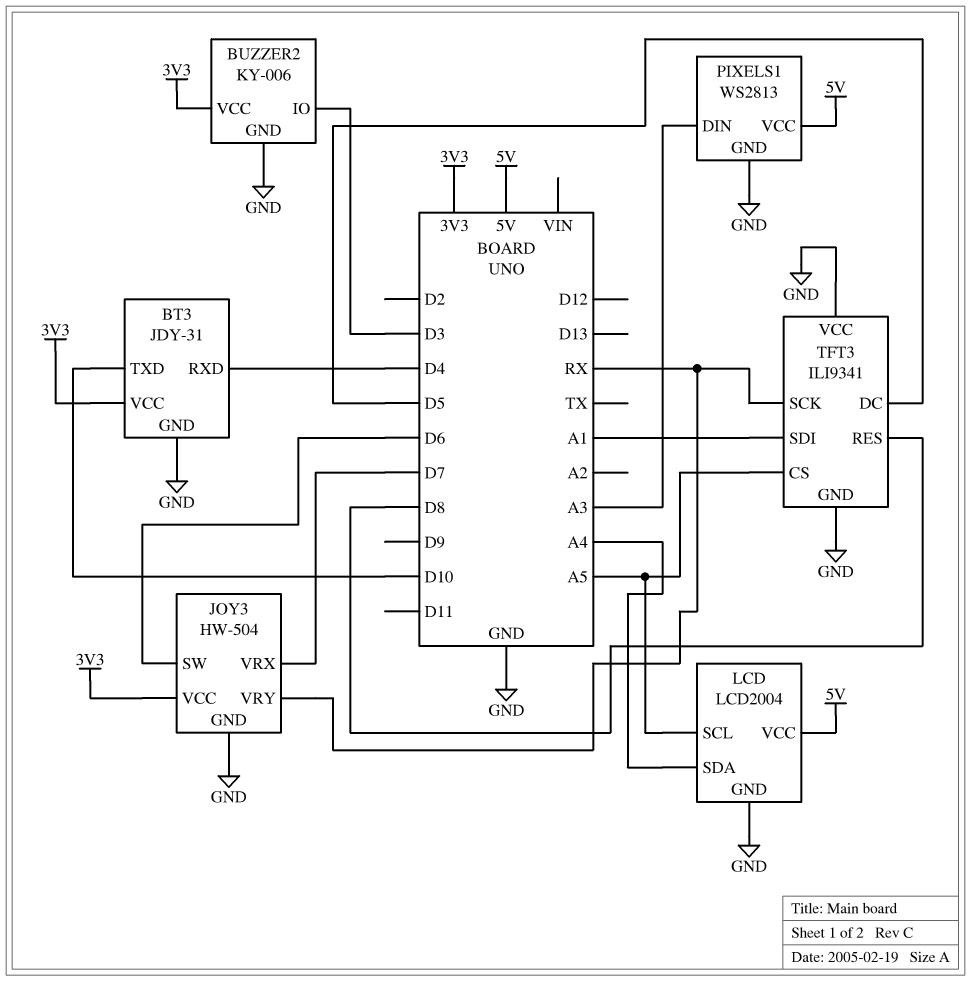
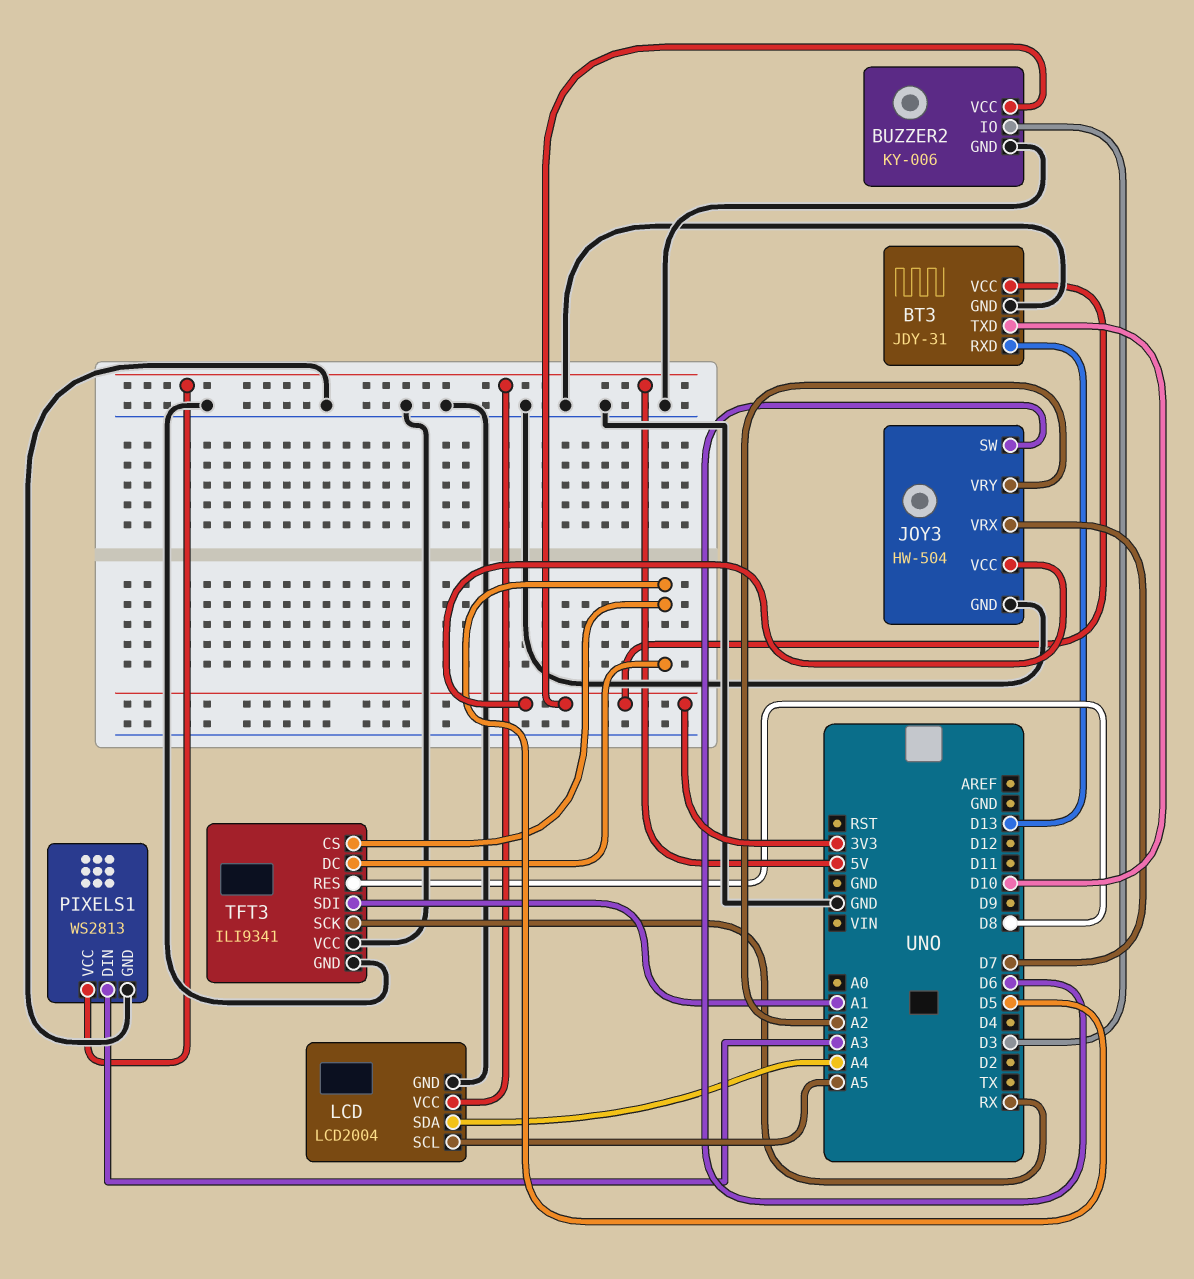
BT3 pin RXD: D4 -> D13
JOY3 pin VRY: RX -> A2
TFT3 pin CS: A5 -> D5

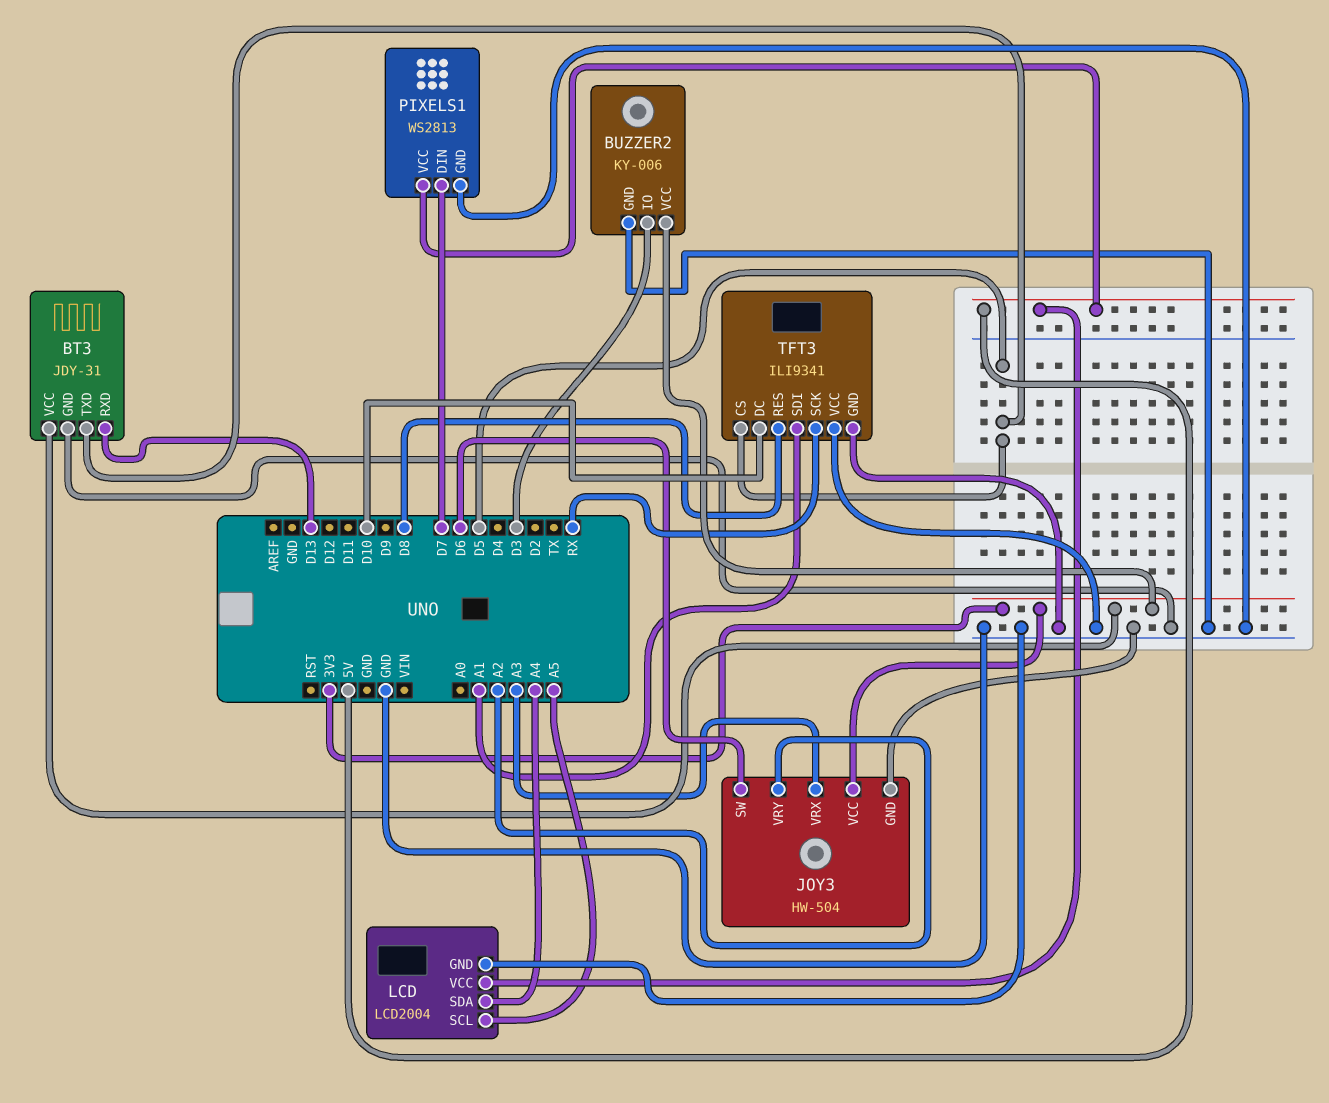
BT3 pin TXD: D10 -> D5
JOY3 pin VRX: D7 -> A3
PIXELS1 pin DIN: A3 -> D7
TFT3 pin DC: D5 -> D10

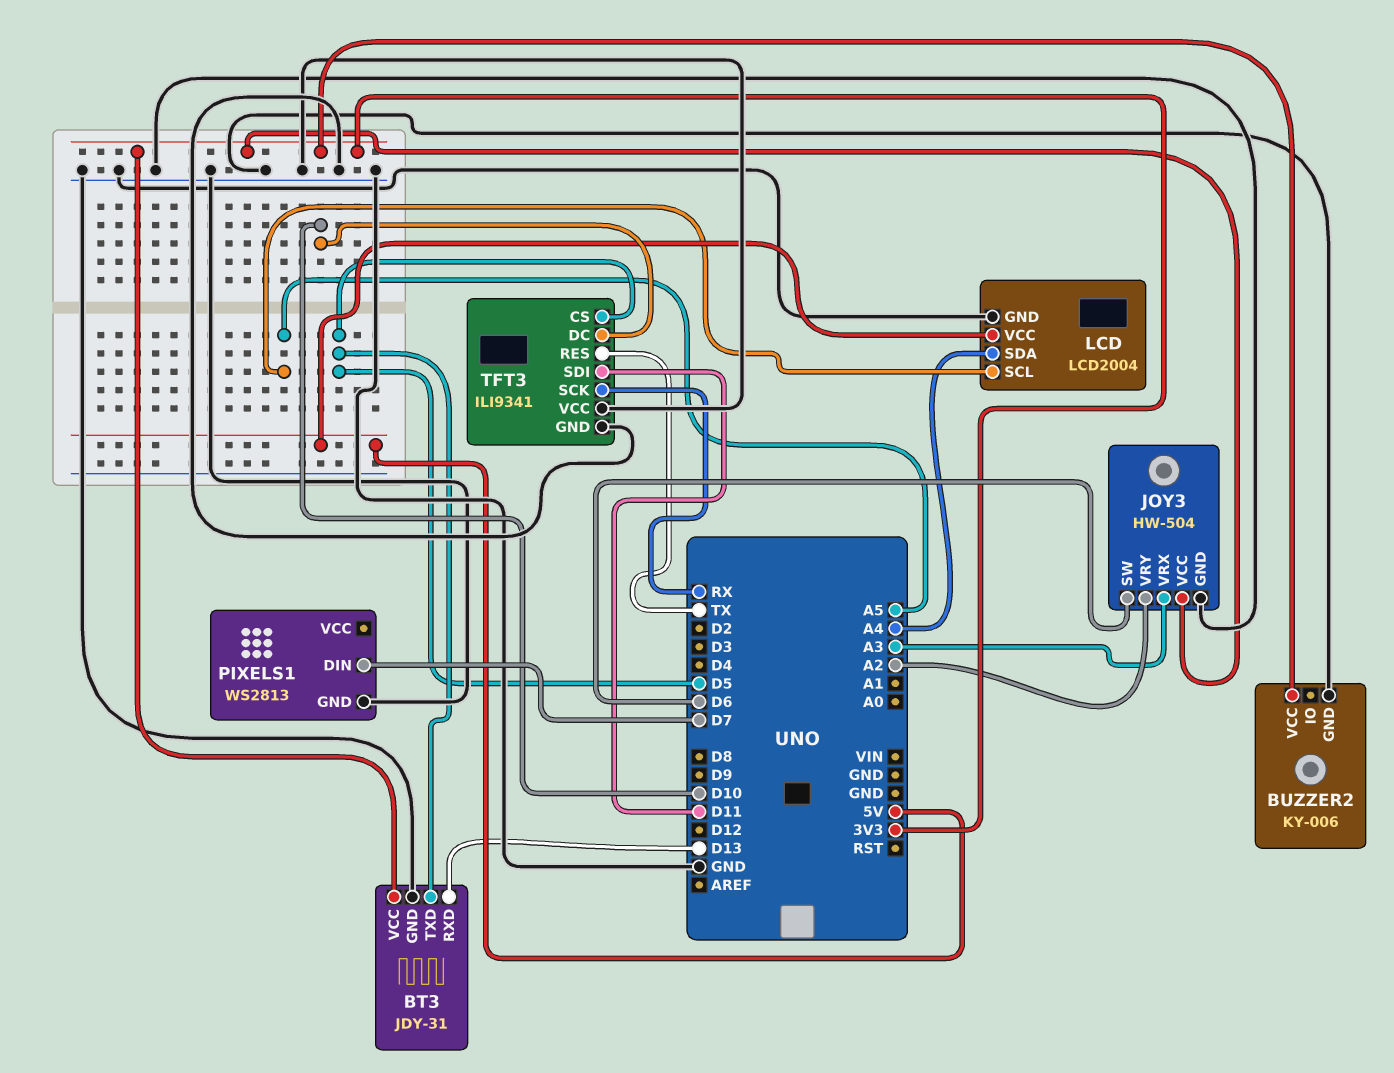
BUZZER2 pin IO: D3 -> none
PIXELS1 pin VCC: 5V -> none
TFT3 pin RES: D8 -> TX
TFT3 pin SDI: A1 -> D11

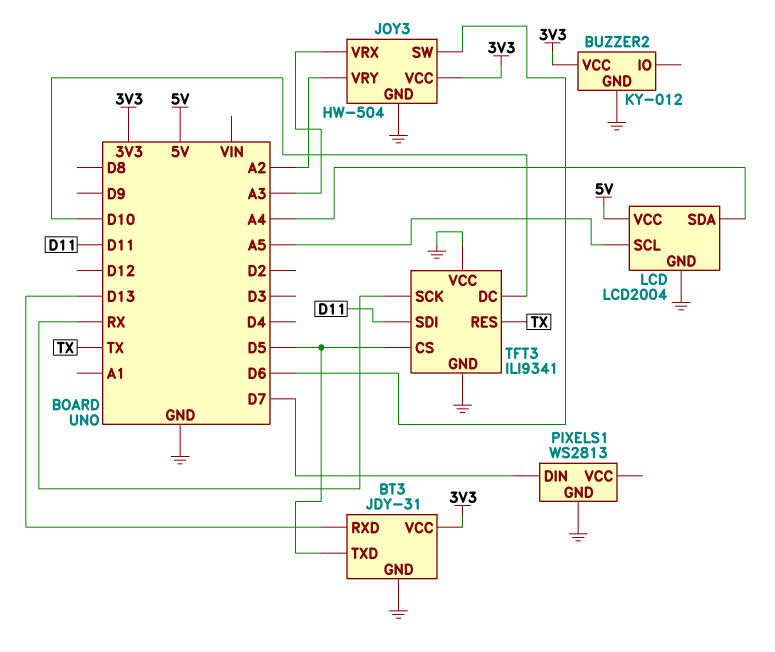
BUZZER2: KY-006 -> KY-012

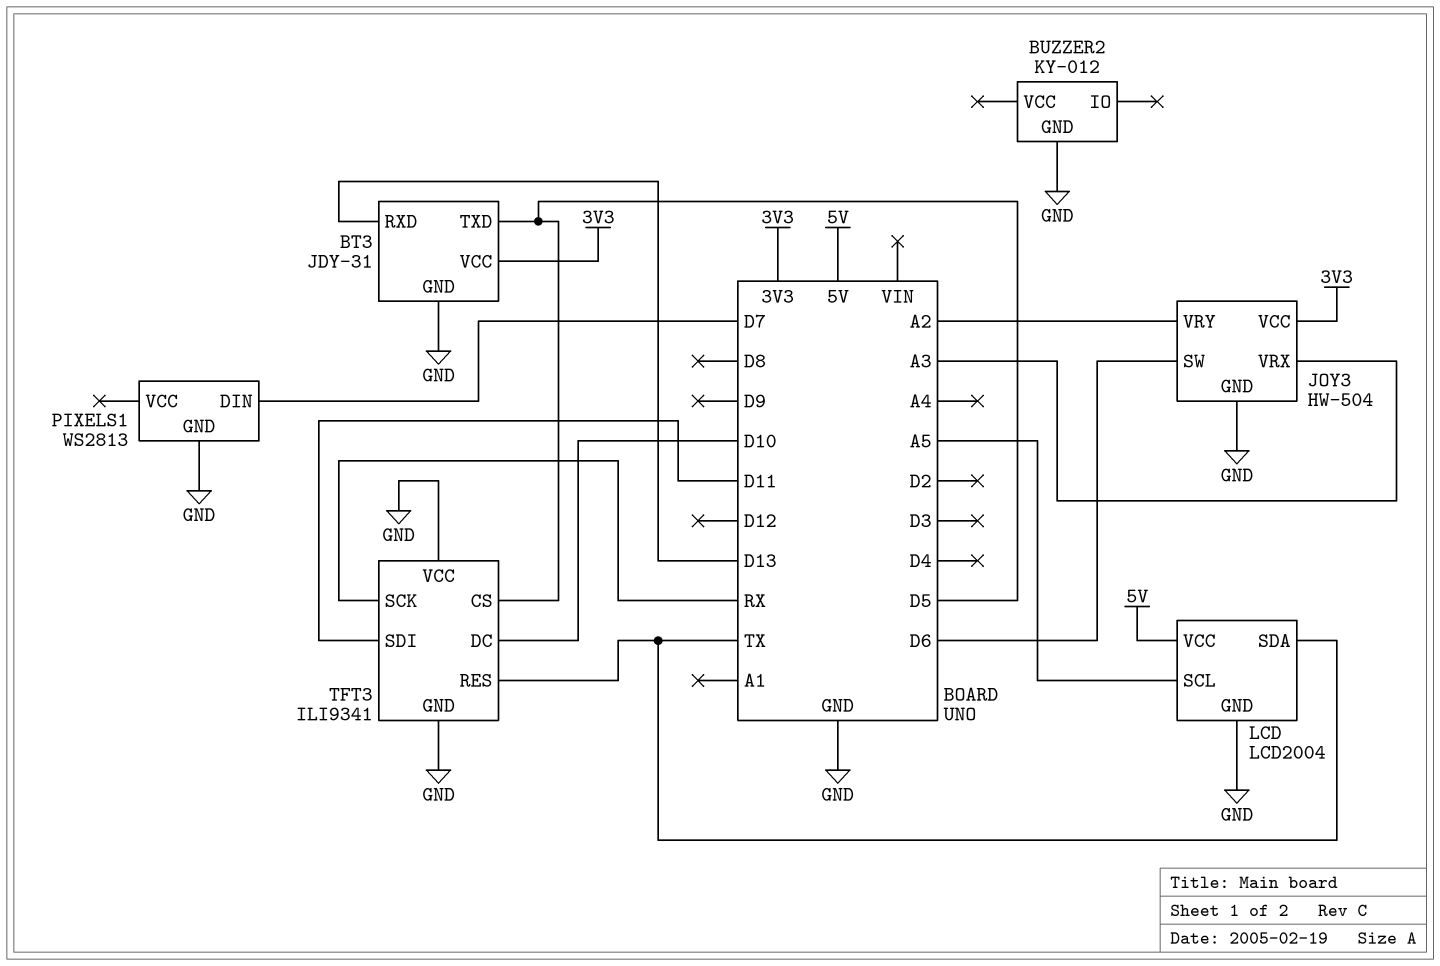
BUZZER2 pin VCC: 3V3 -> none
LCD pin SDA: A4 -> TX

